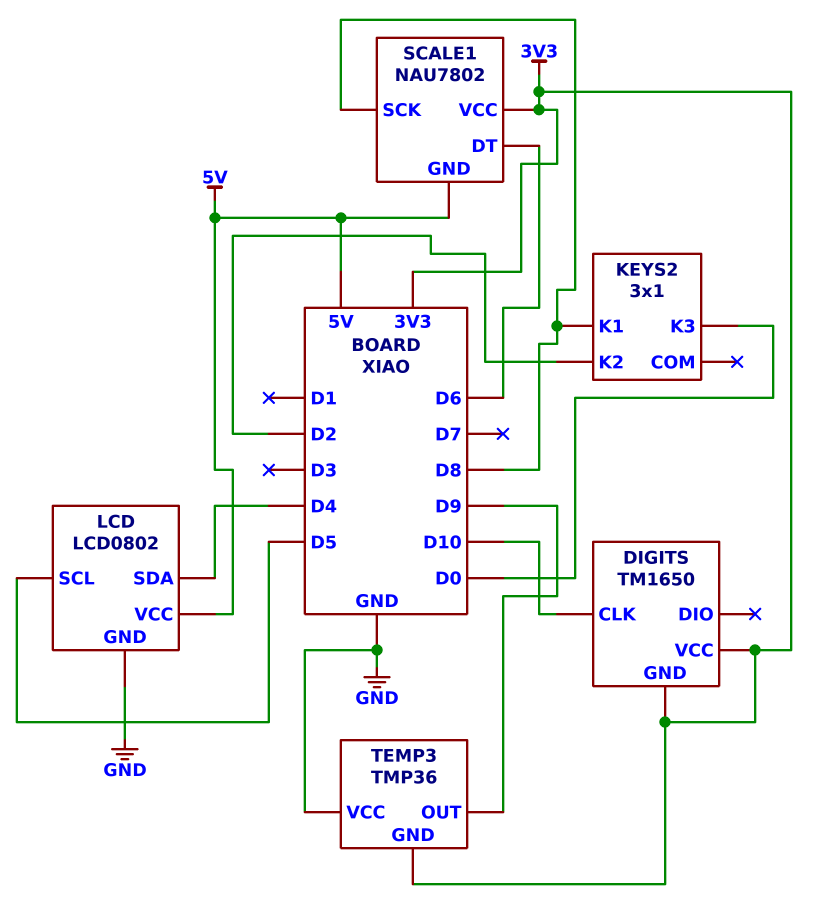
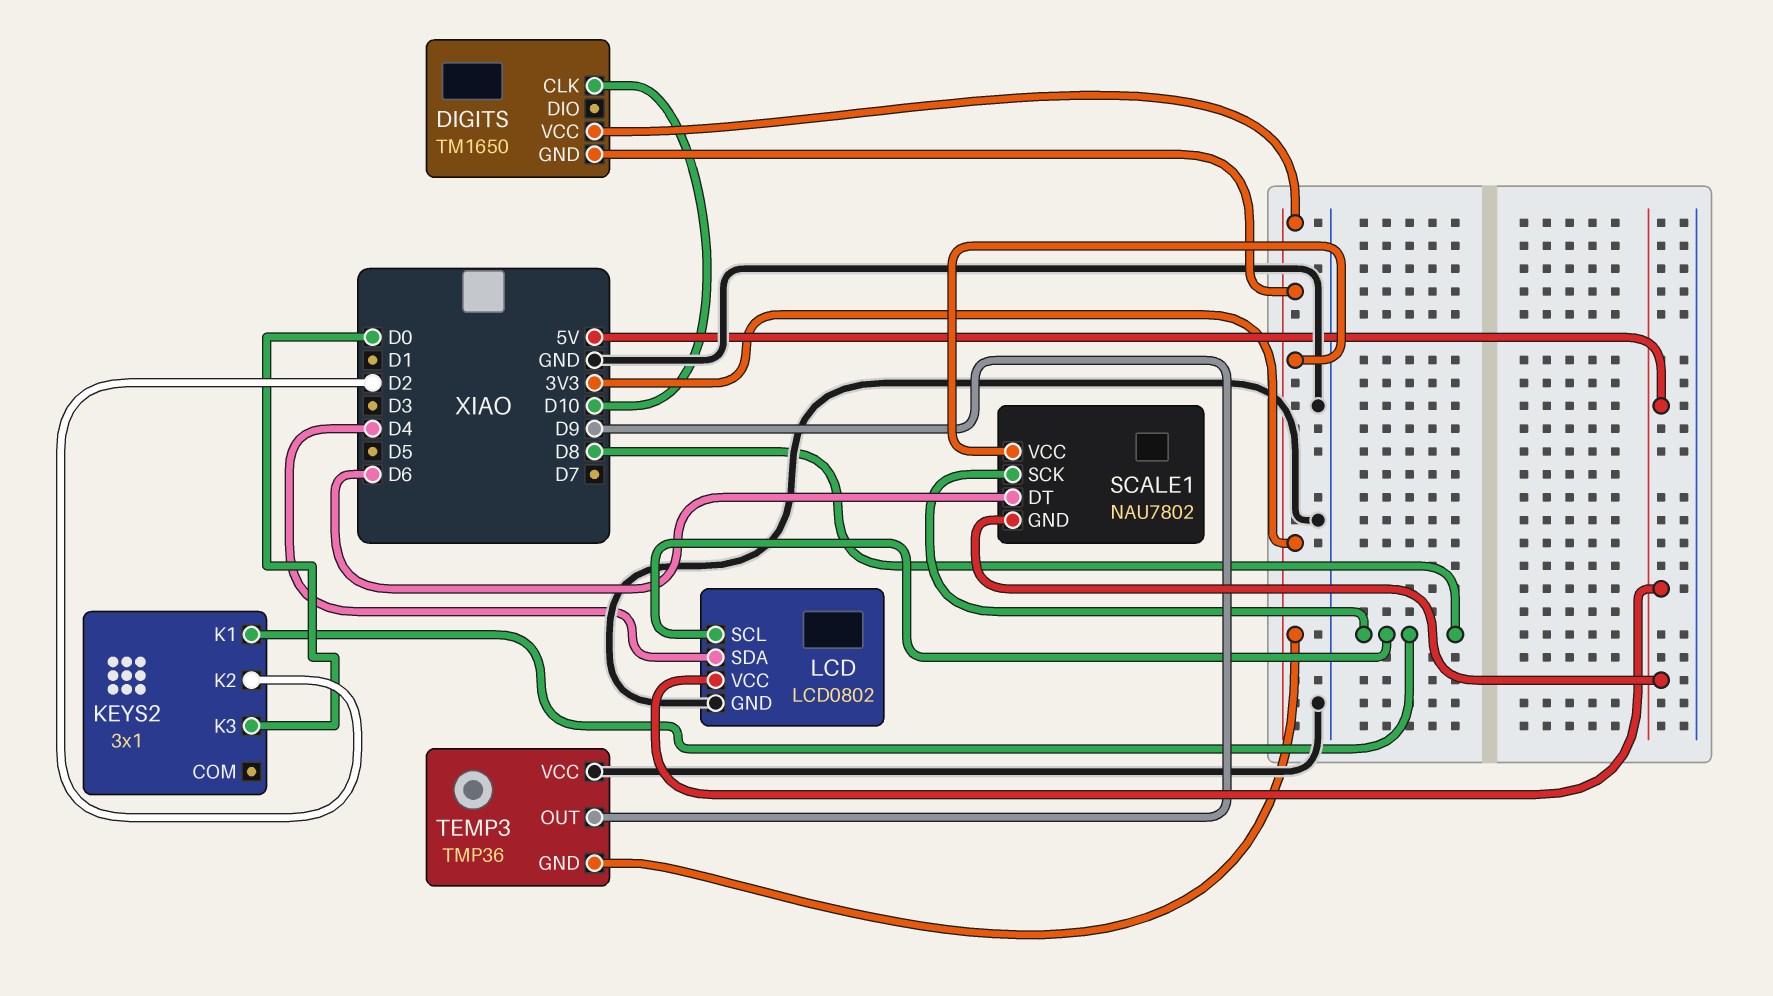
LCD pin SCL: D5 -> D8

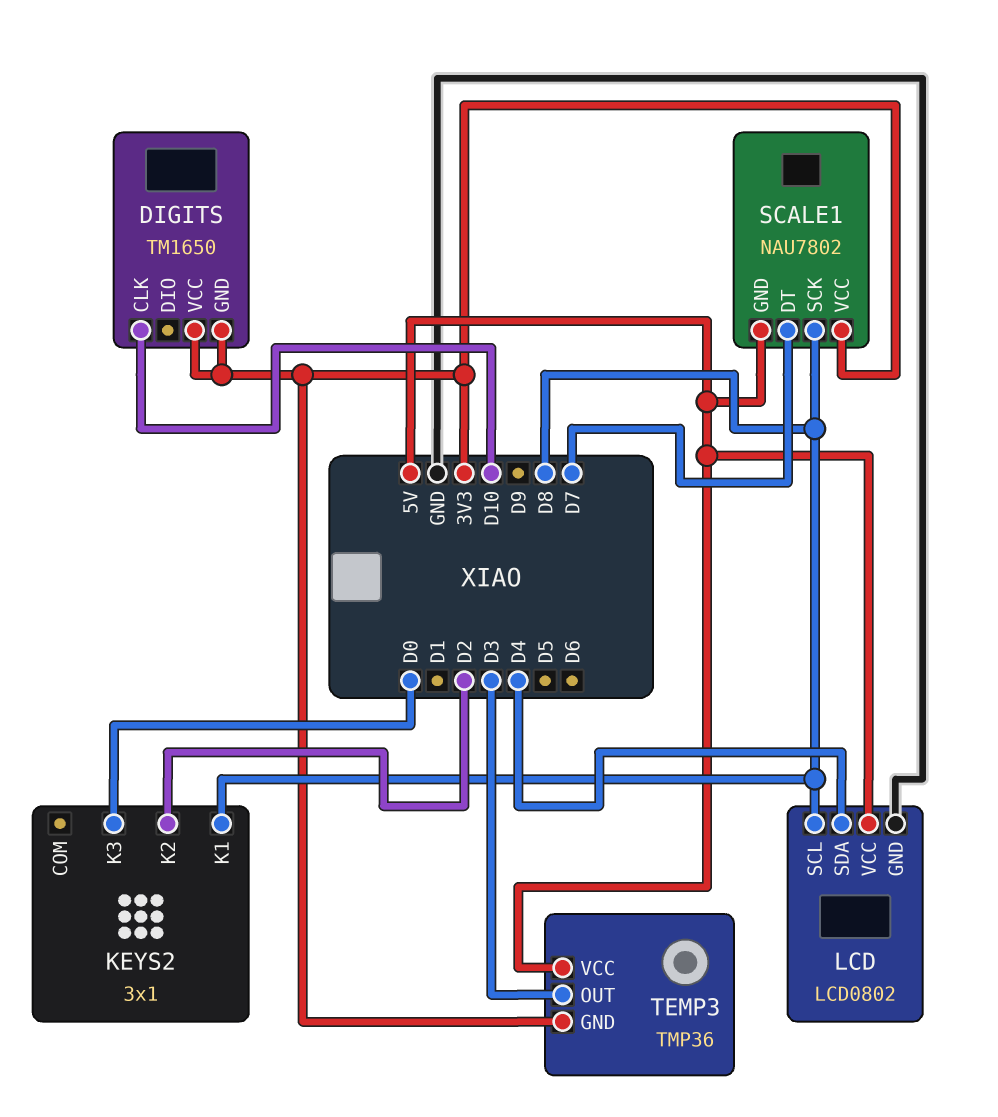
SCALE1 pin DT: D6 -> D7
TEMP3 pin OUT: D9 -> D3
TEMP3 pin VCC: GND -> 5V

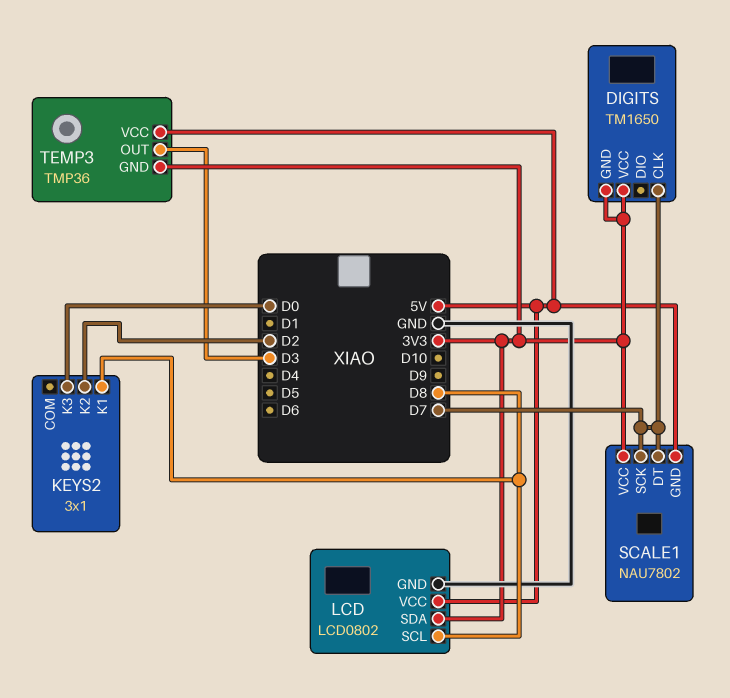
DIGITS pin CLK: D10 -> D7
LCD pin SDA: D4 -> 3V3
SCALE1 pin SCK: D8 -> D7

